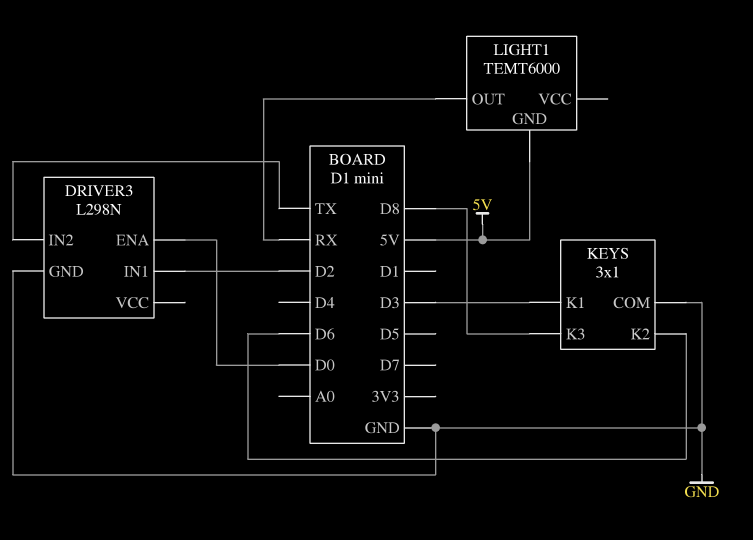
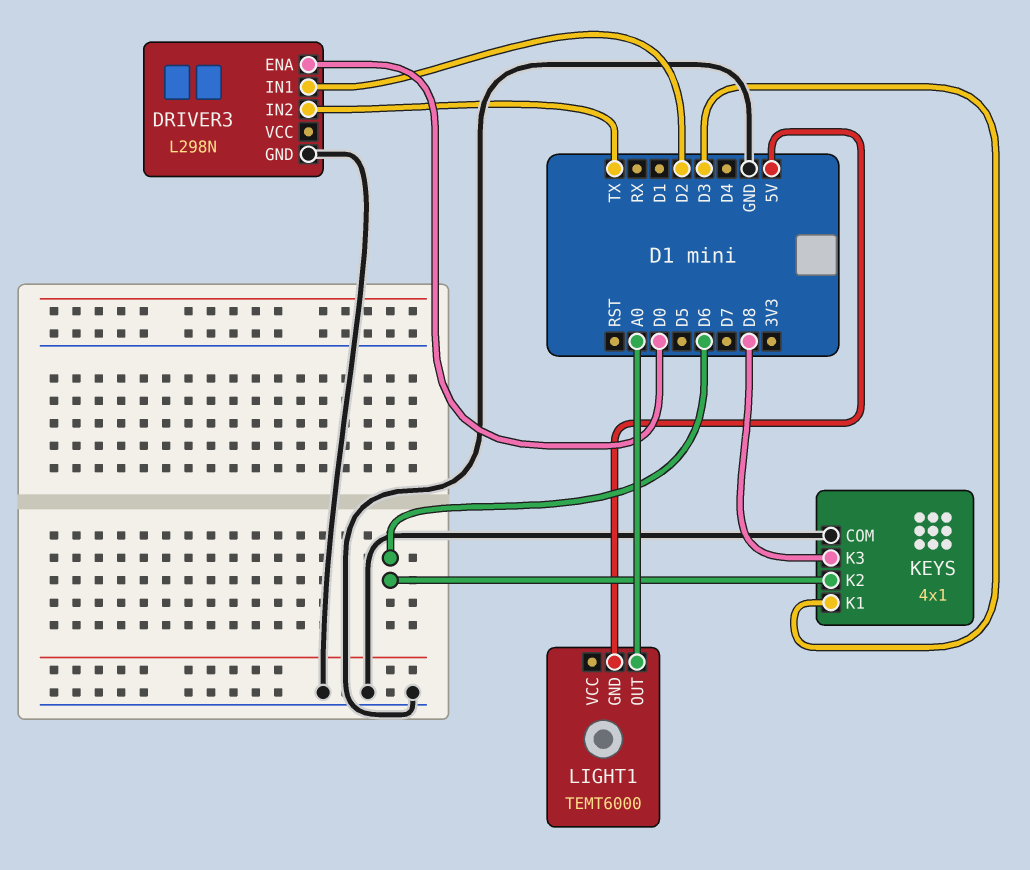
KEYS: 3x1 -> 4x1
LIGHT1 pin OUT: RX -> A0

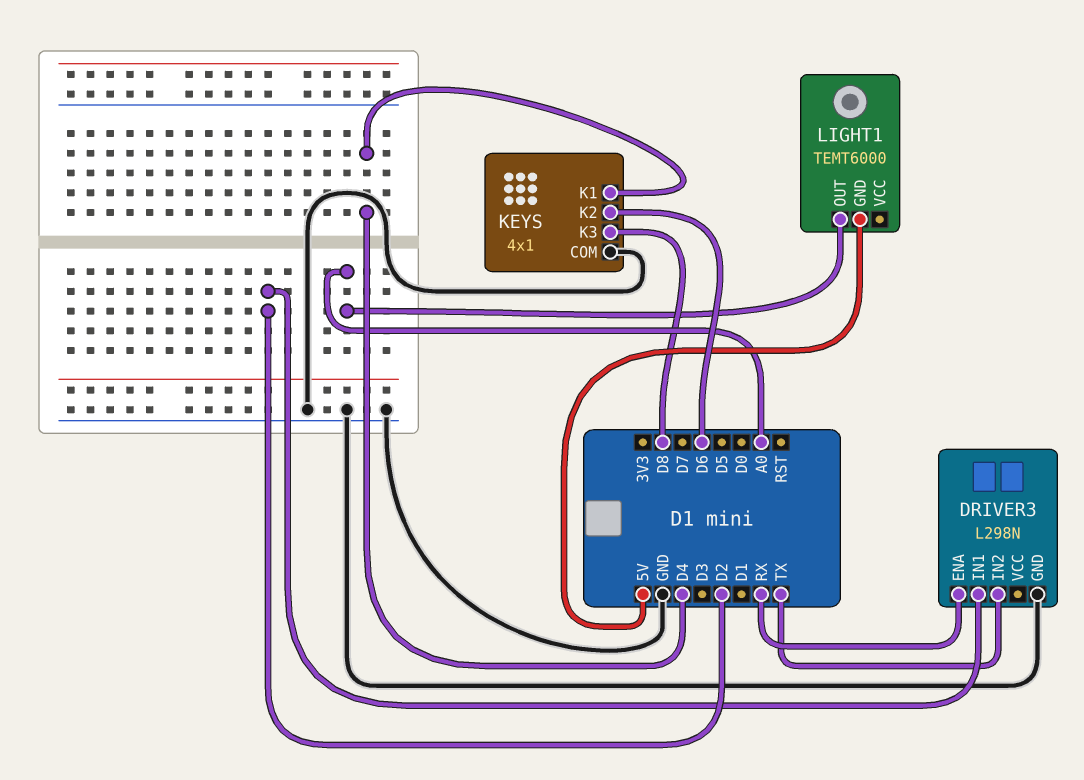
DRIVER3 pin ENA: D0 -> RX
KEYS pin K1: D3 -> D4

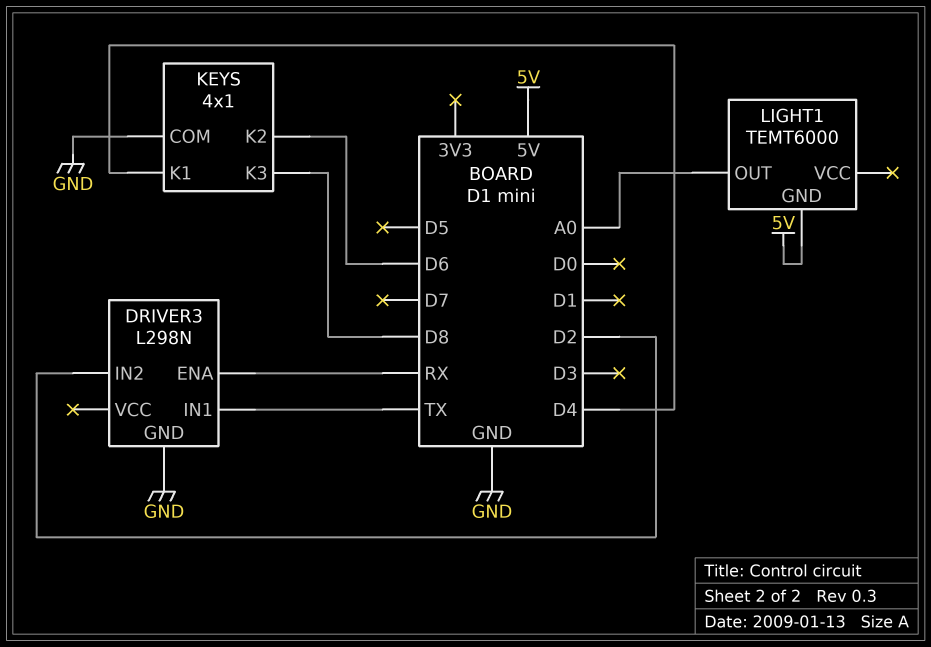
DRIVER3 pin IN1: D2 -> TX
DRIVER3 pin IN2: TX -> D2

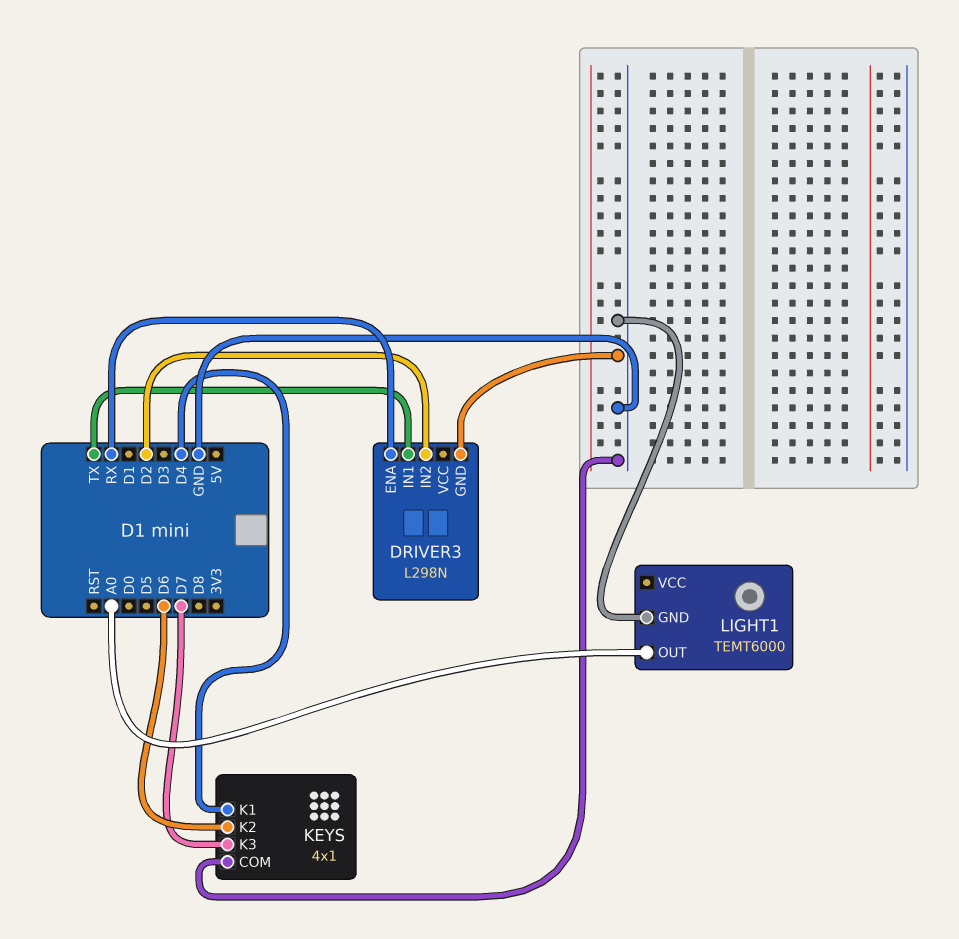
KEYS pin K3: D8 -> D7
LIGHT1 pin GND: 5V -> GND

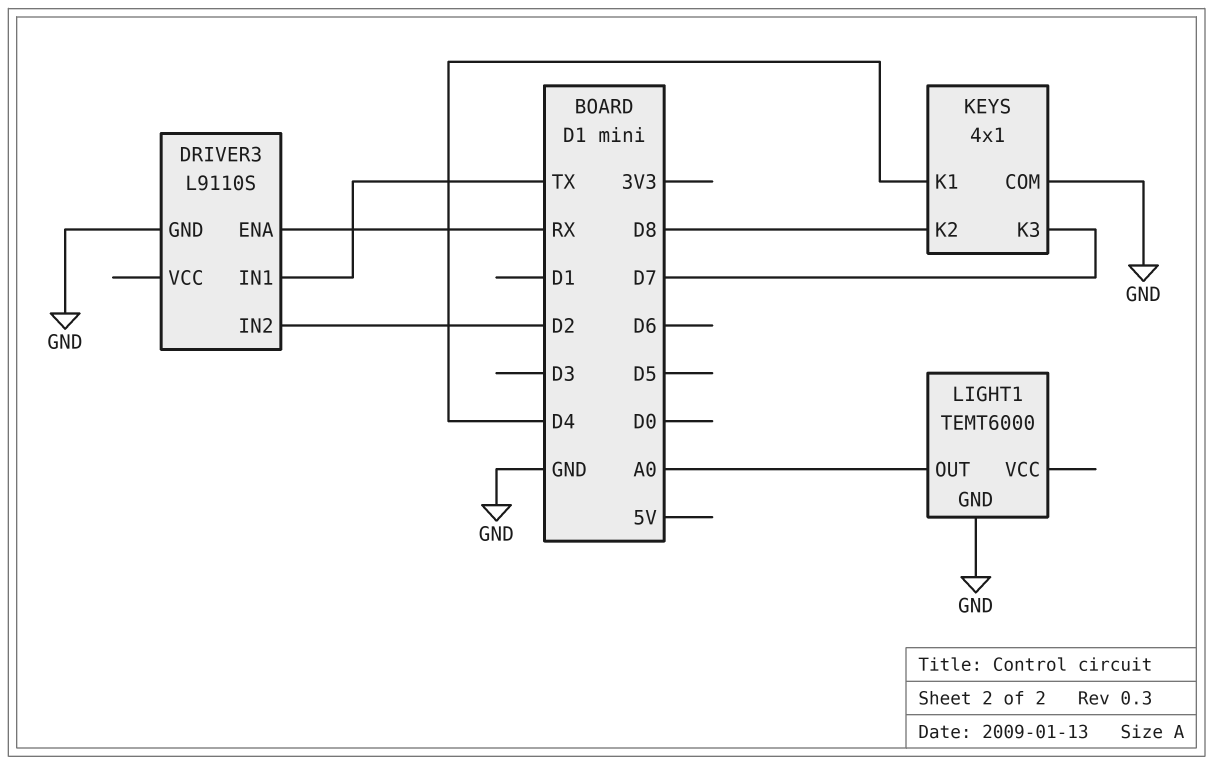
DRIVER3: L298N -> L9110S
KEYS pin K2: D6 -> D8

